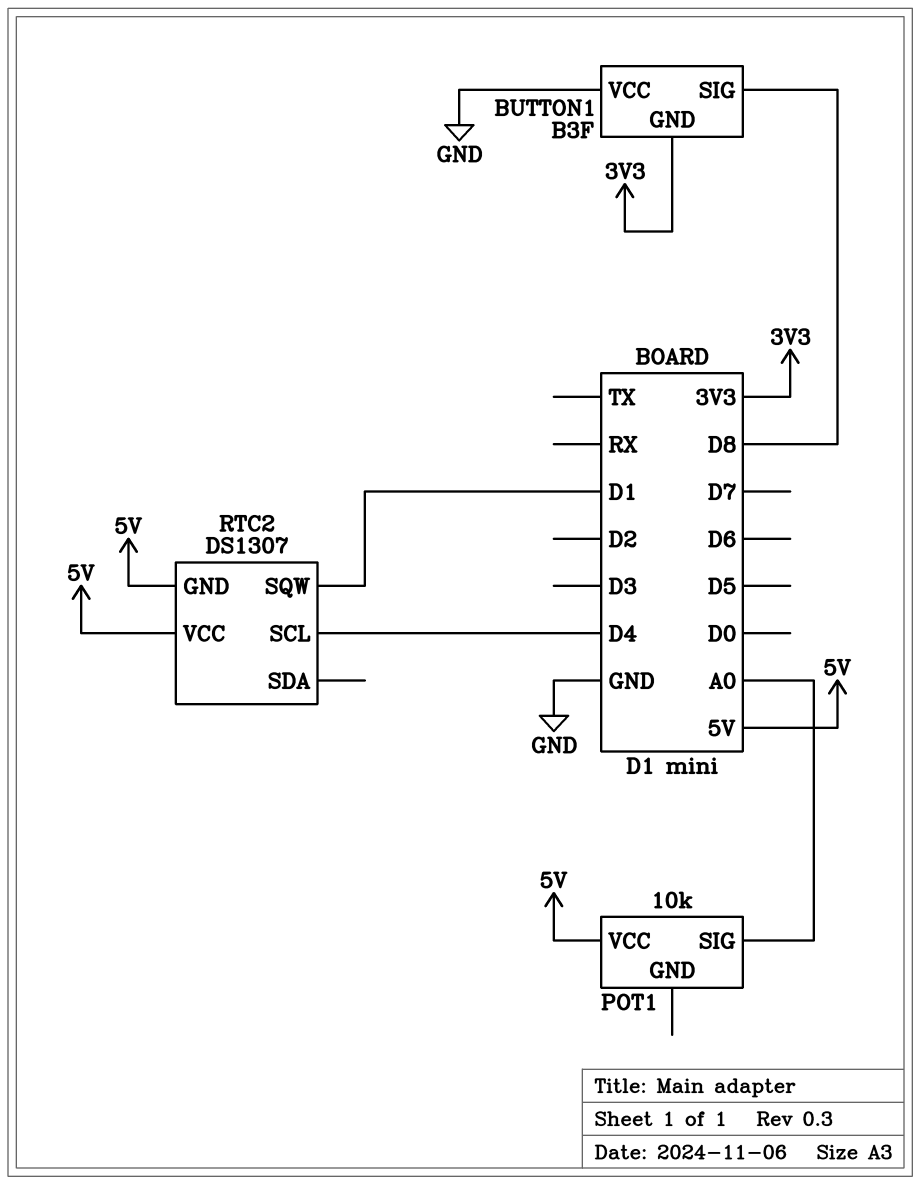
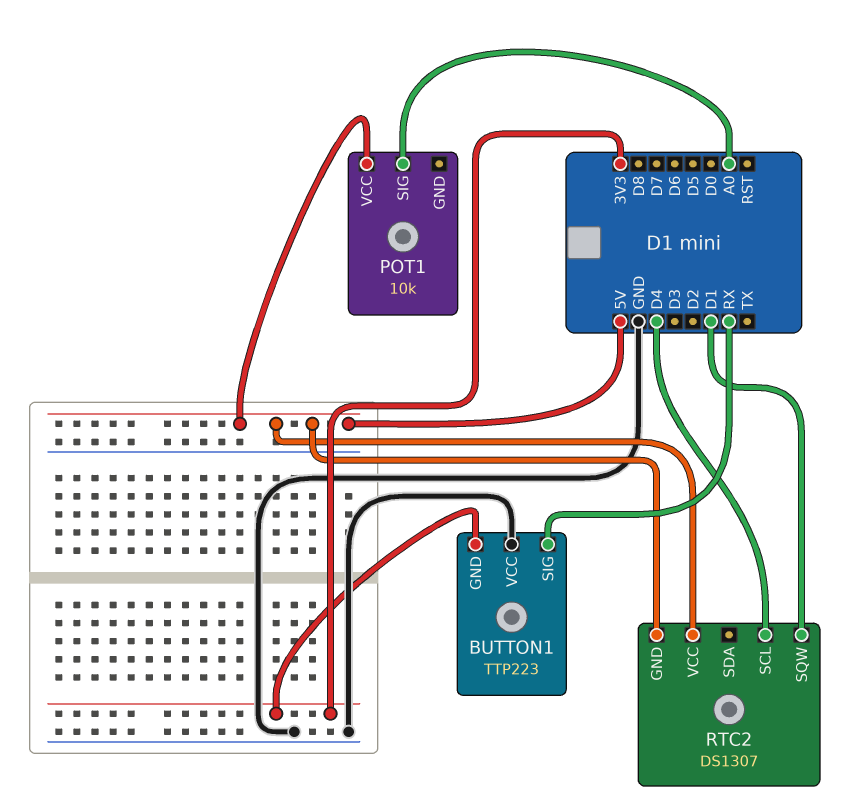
BUTTON1: B3F -> TTP223
BUTTON1 pin SIG: D8 -> RX

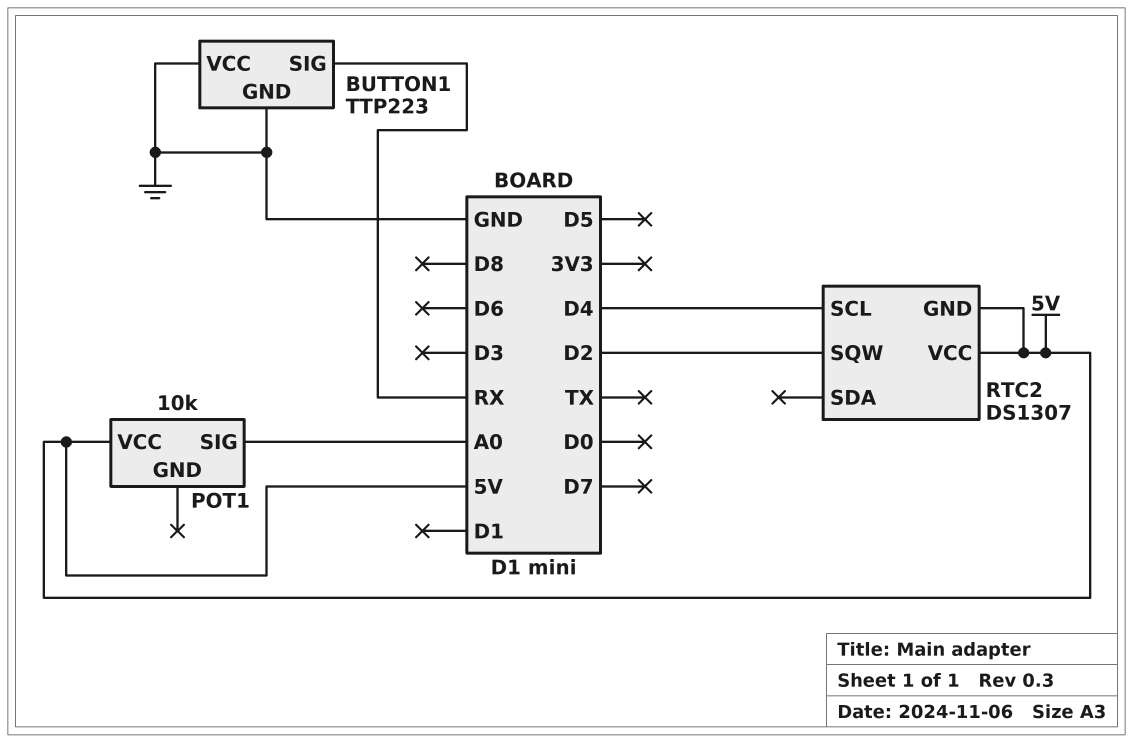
BUTTON1 pin GND: 3V3 -> GND
RTC2 pin SQW: D1 -> D2

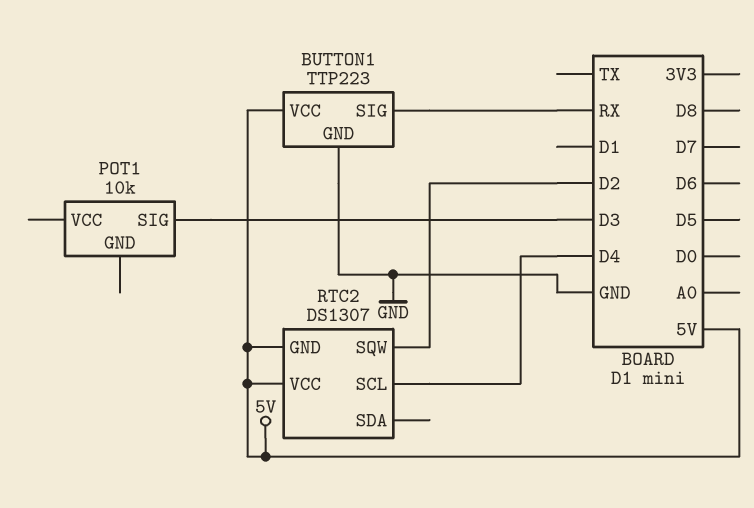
BUTTON1 pin VCC: GND -> 5V
POT1 pin SIG: A0 -> D3
POT1 pin VCC: 5V -> none

